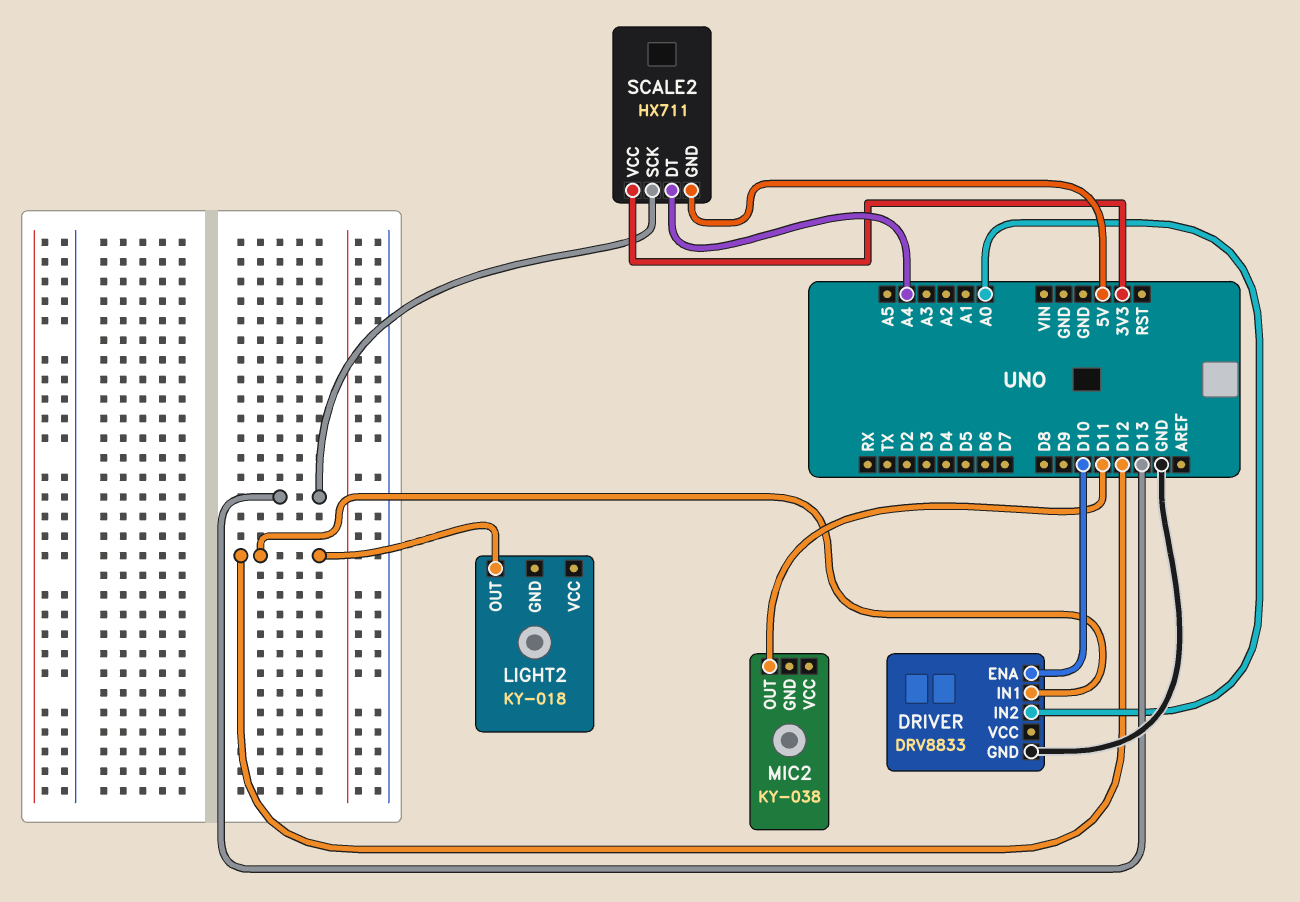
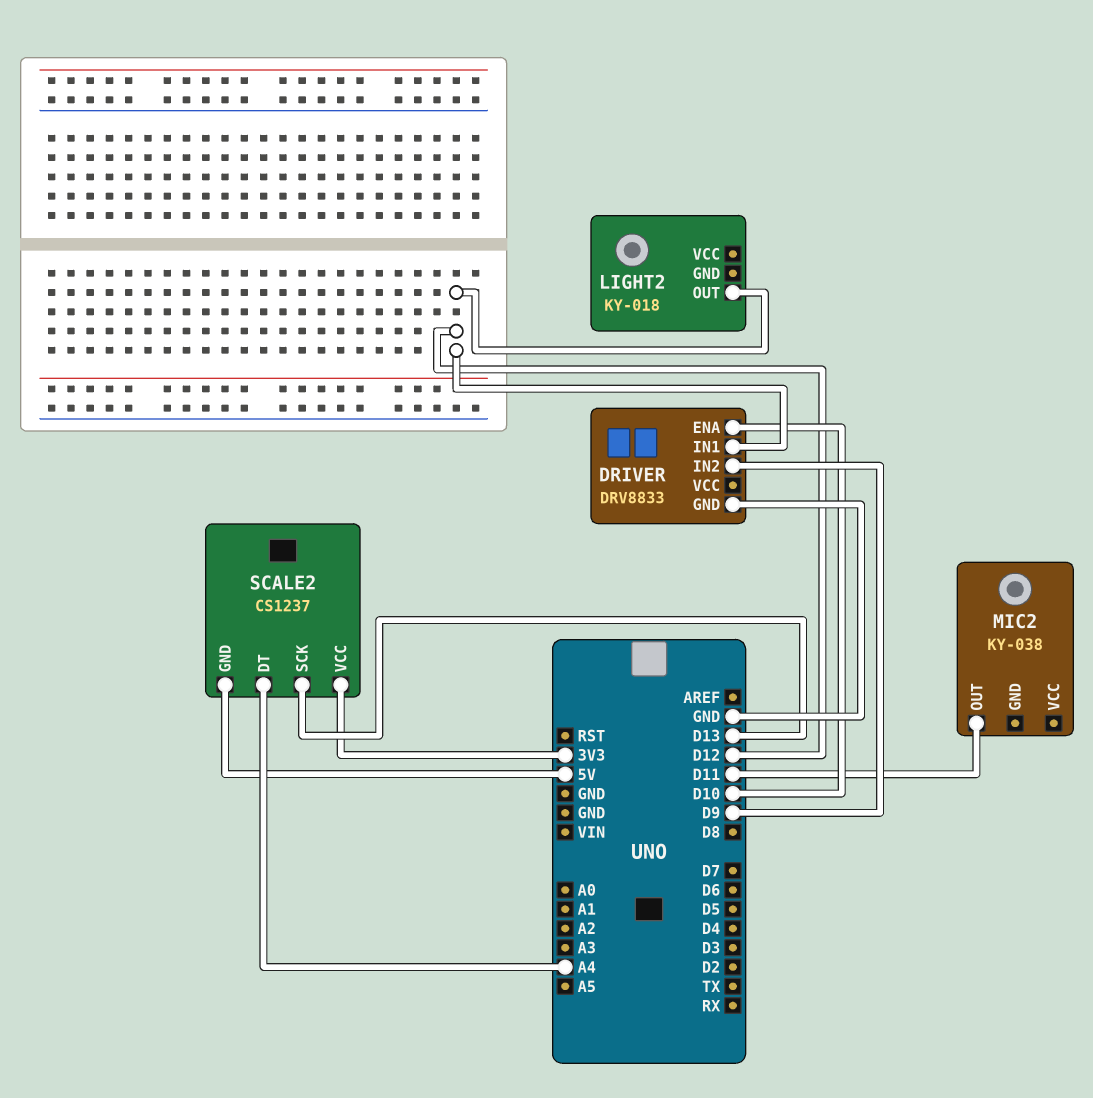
DRIVER pin IN2: A0 -> D9
SCALE2: HX711 -> CS1237

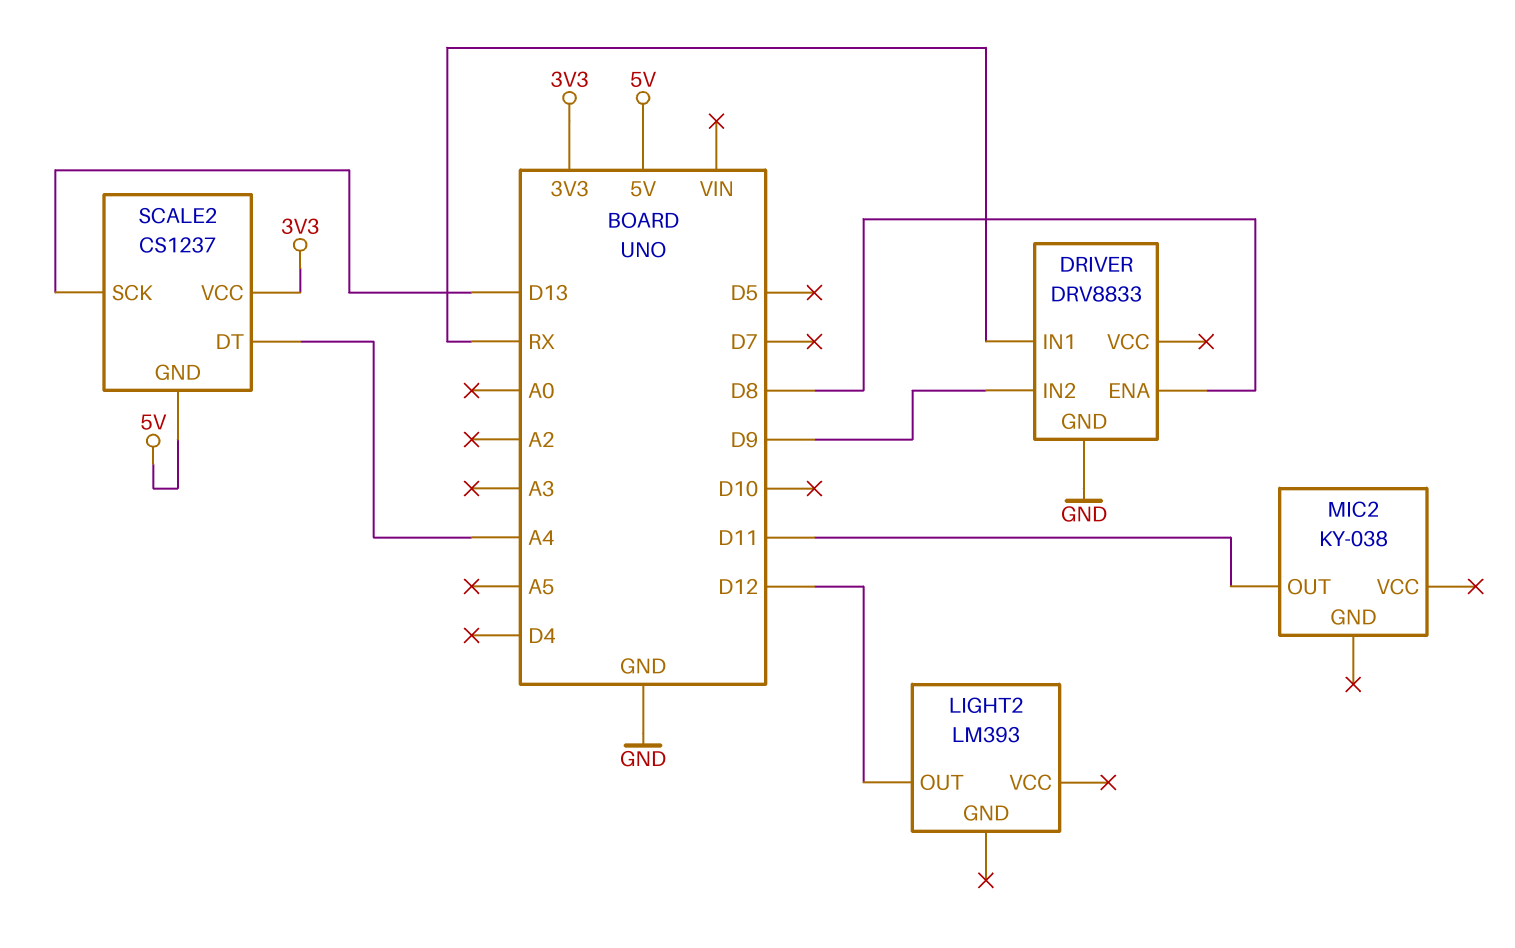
DRIVER pin ENA: D10 -> D8
DRIVER pin IN1: D12 -> RX
LIGHT2: KY-018 -> LM393

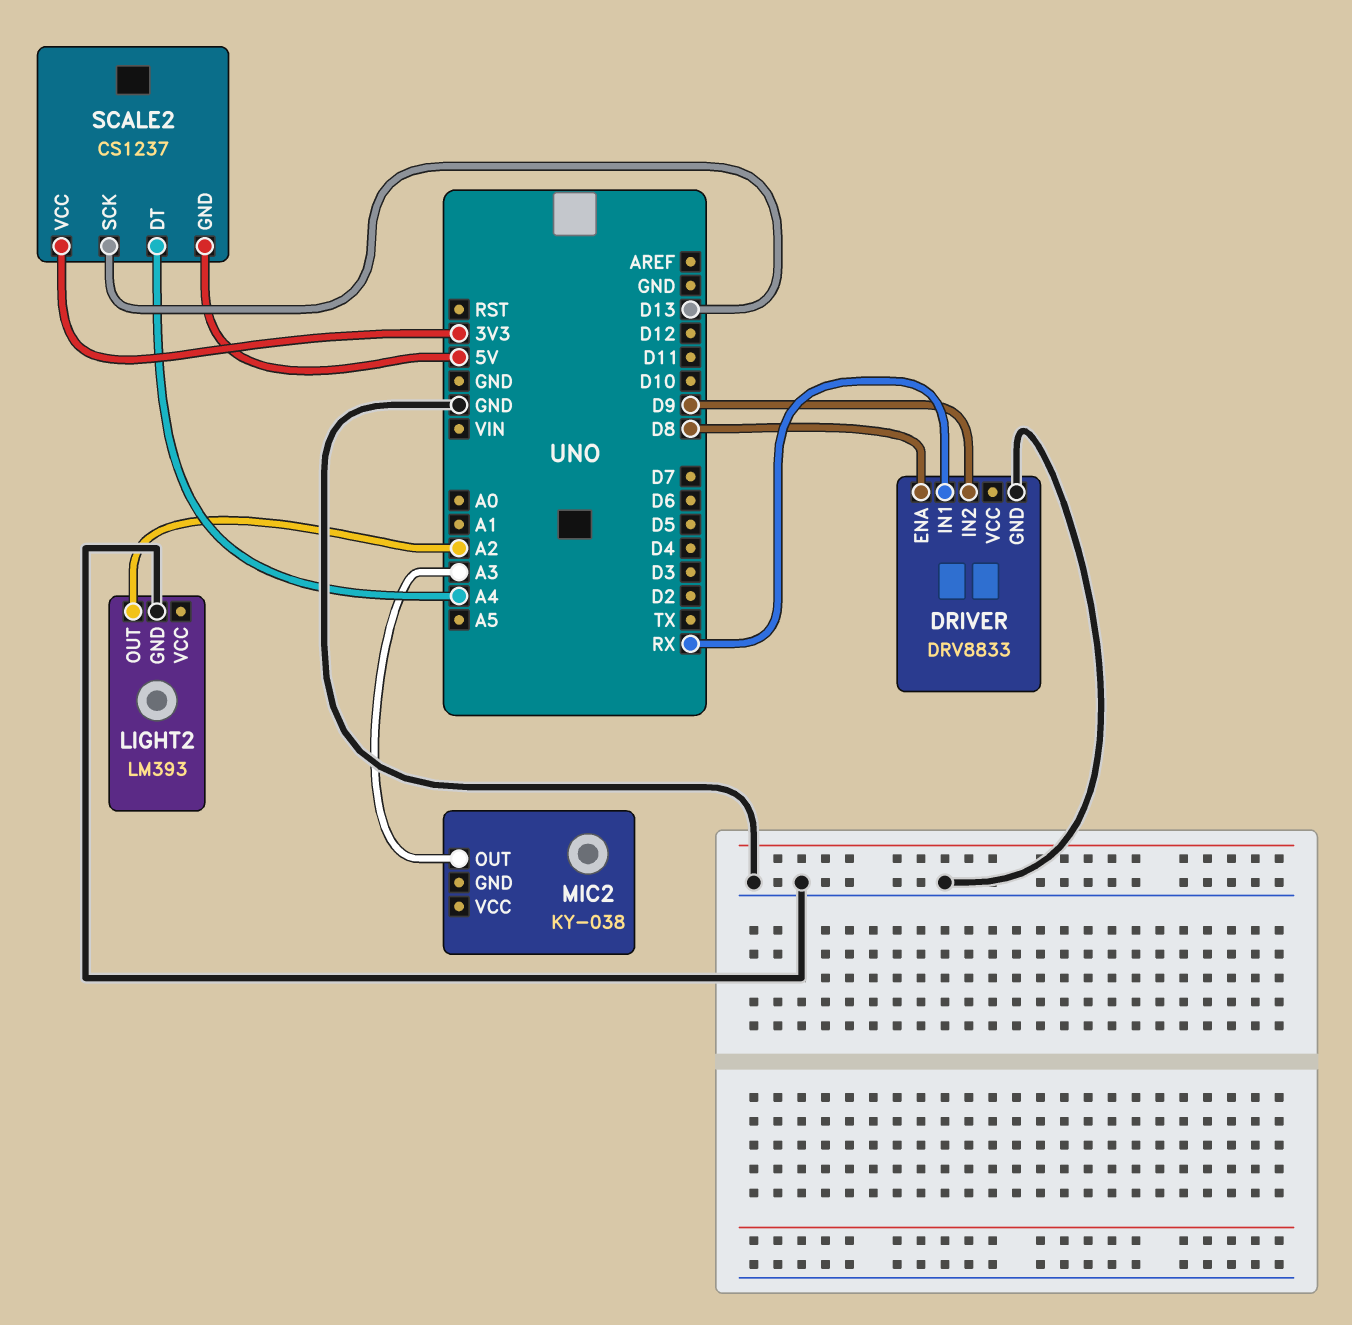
LIGHT2 pin GND: none -> GND
LIGHT2 pin OUT: D12 -> A2
MIC2 pin OUT: D11 -> A3

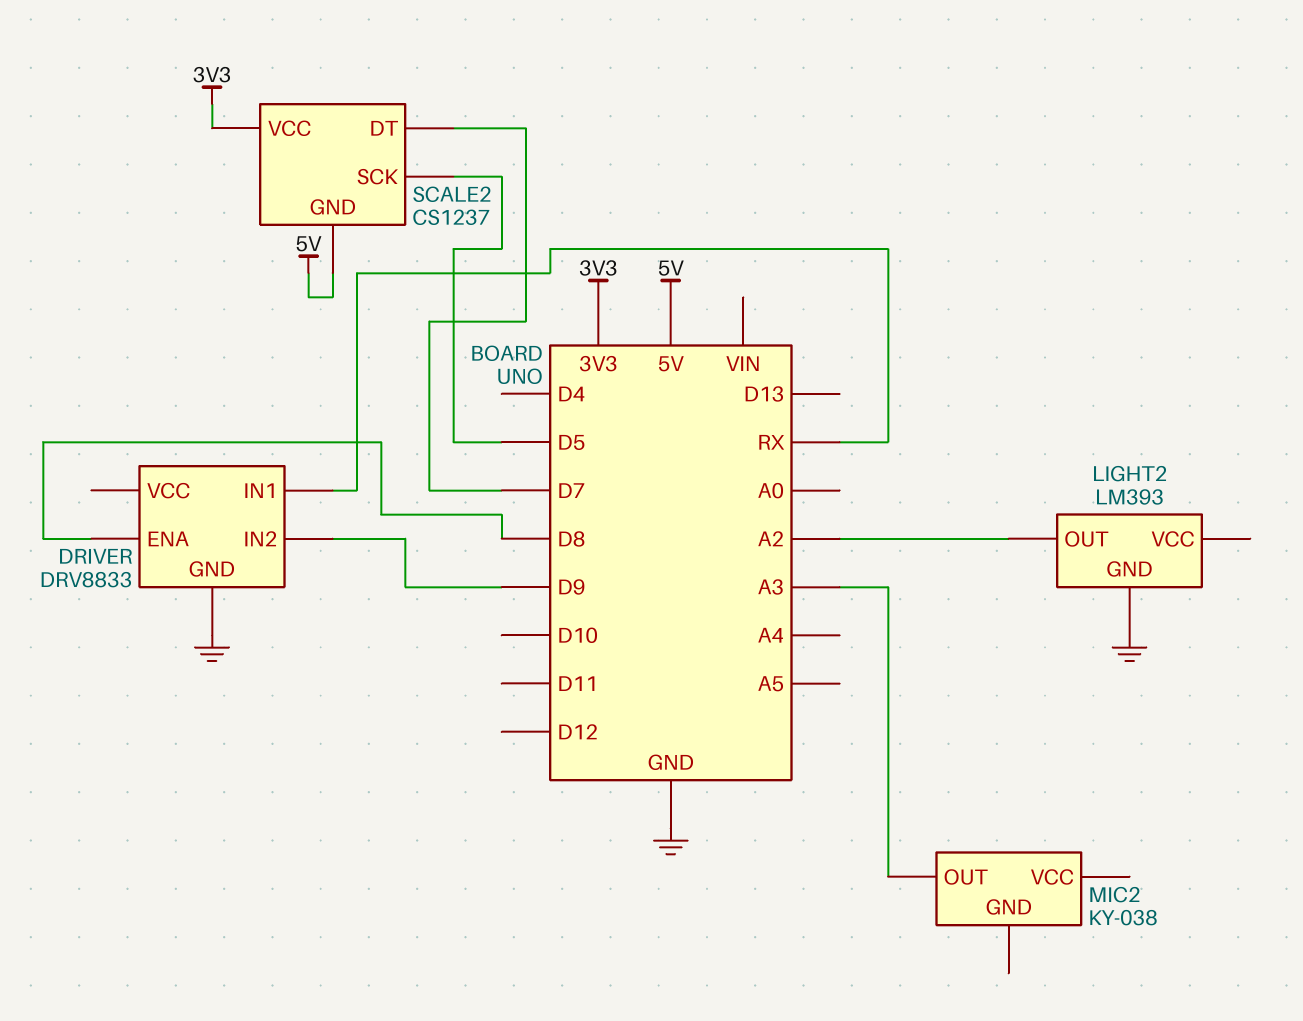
SCALE2 pin DT: A4 -> D7
SCALE2 pin SCK: D13 -> D5

